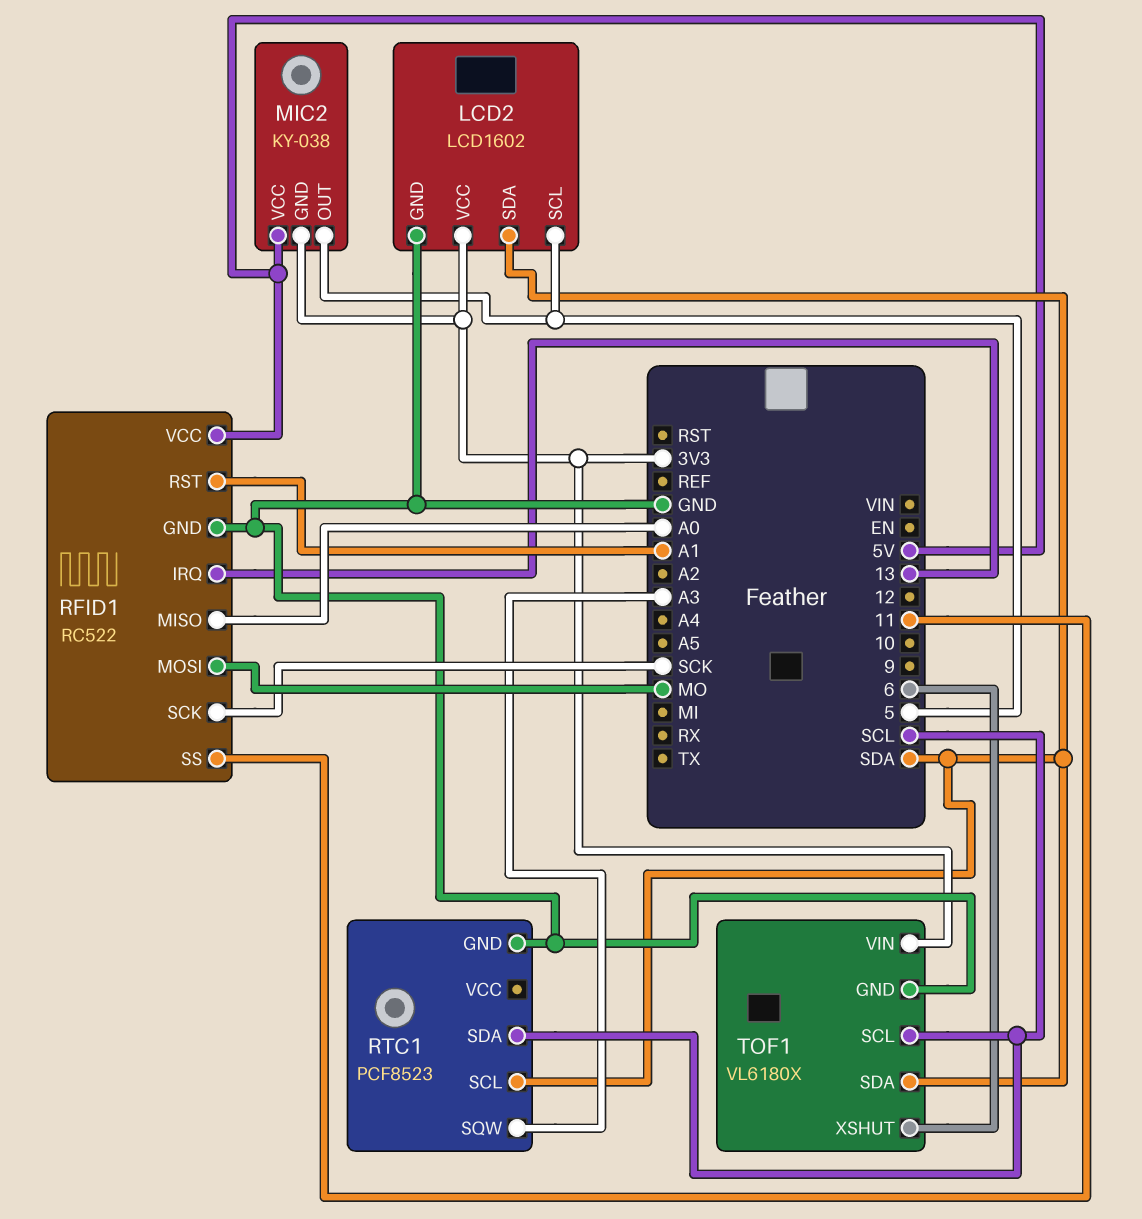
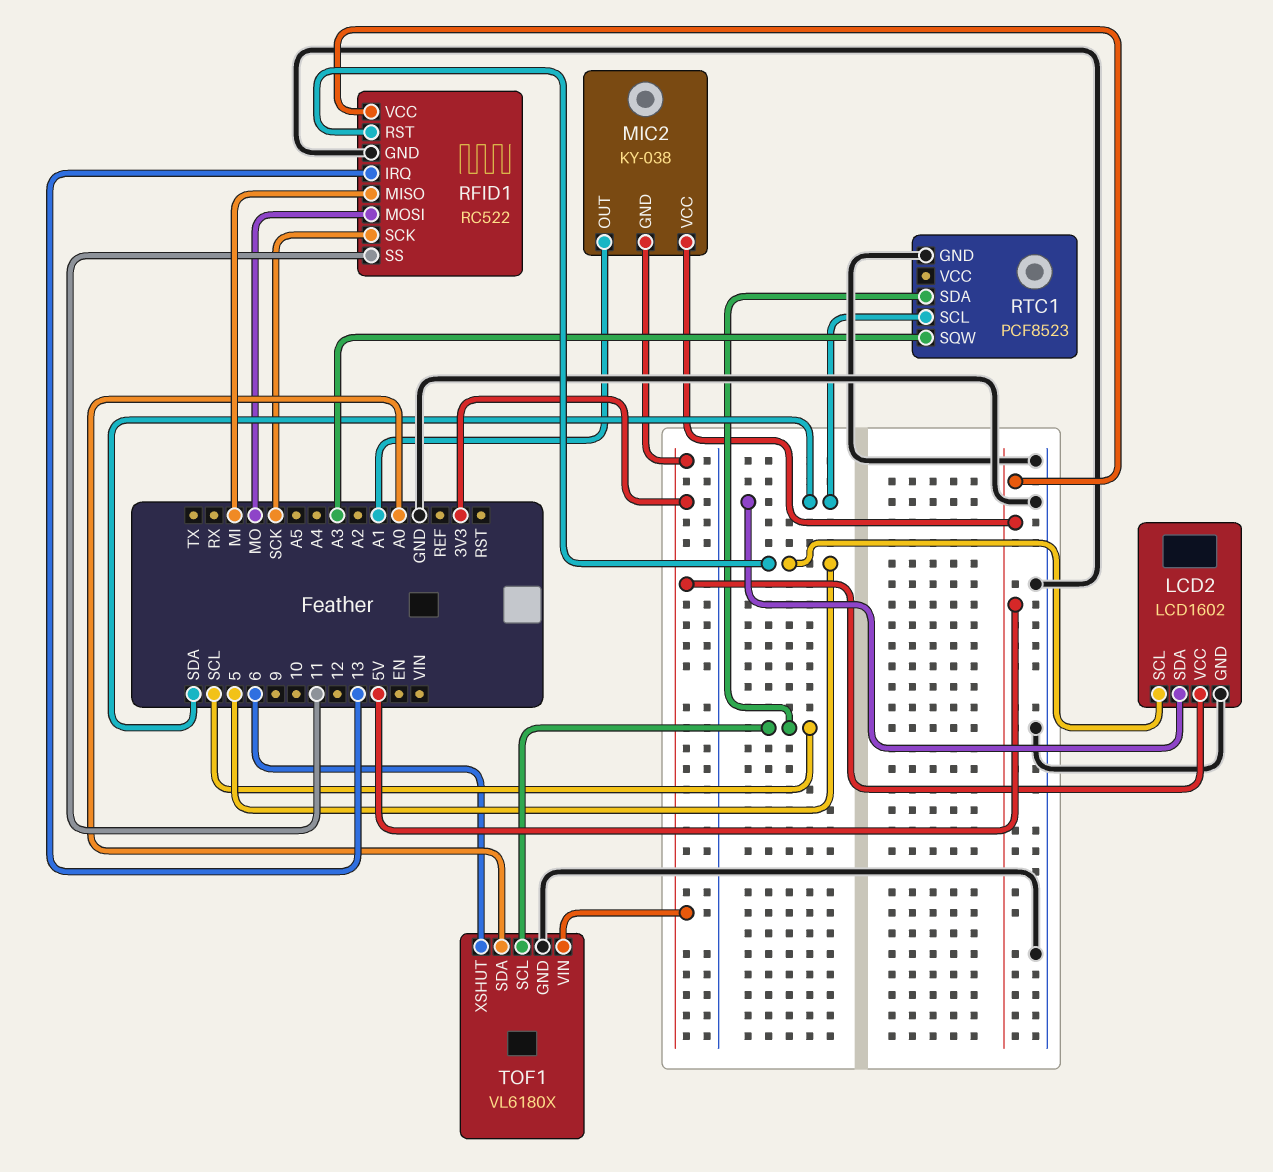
MIC2 pin OUT: 5 -> A1
RFID1 pin MISO: A0 -> MI
RFID1 pin RST: A1 -> 5
TOF1 pin SDA: SDA -> A0

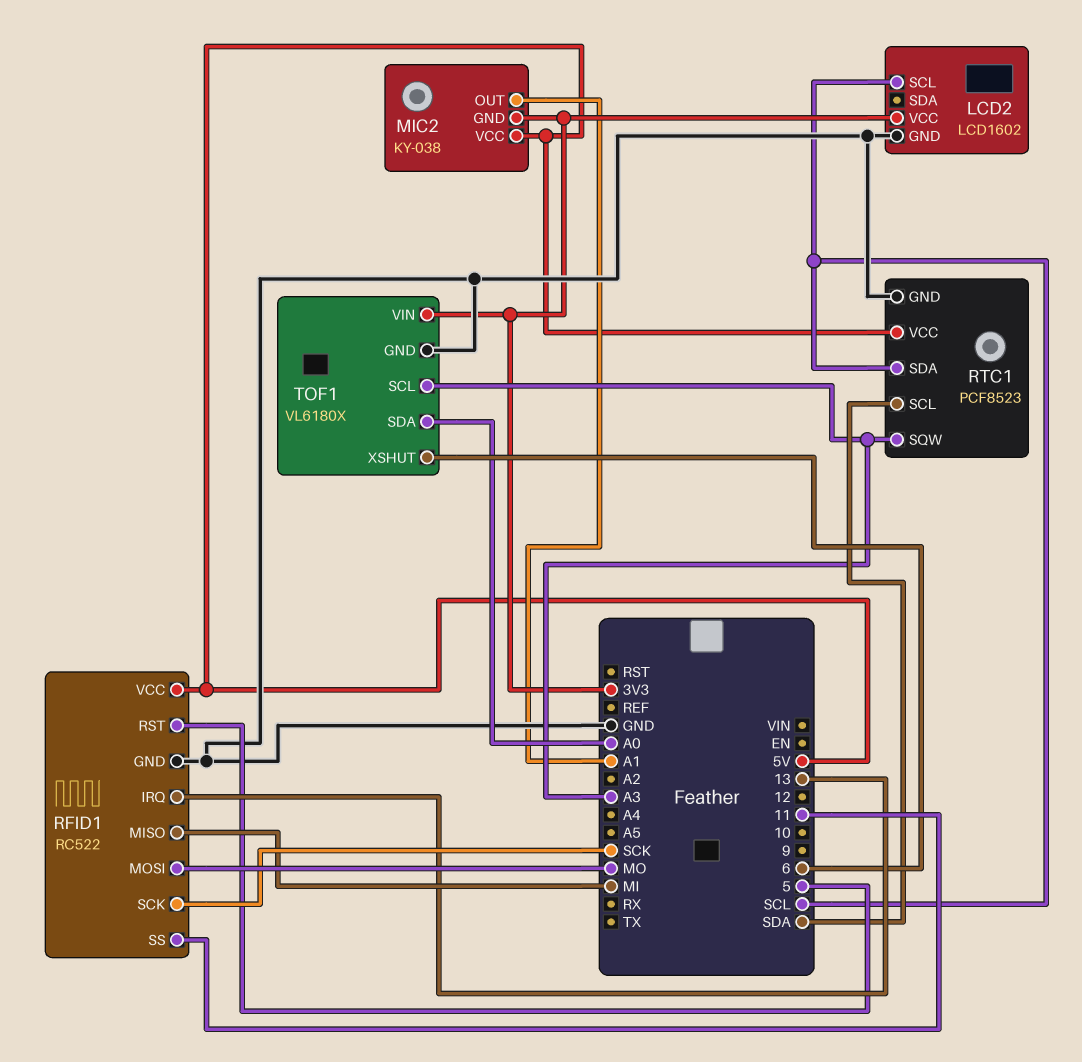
LCD2 pin SCL: 5 -> SCL
LCD2 pin SDA: SDA -> none
RTC1 pin VCC: none -> 5V
TOF1 pin SCL: SCL -> A3

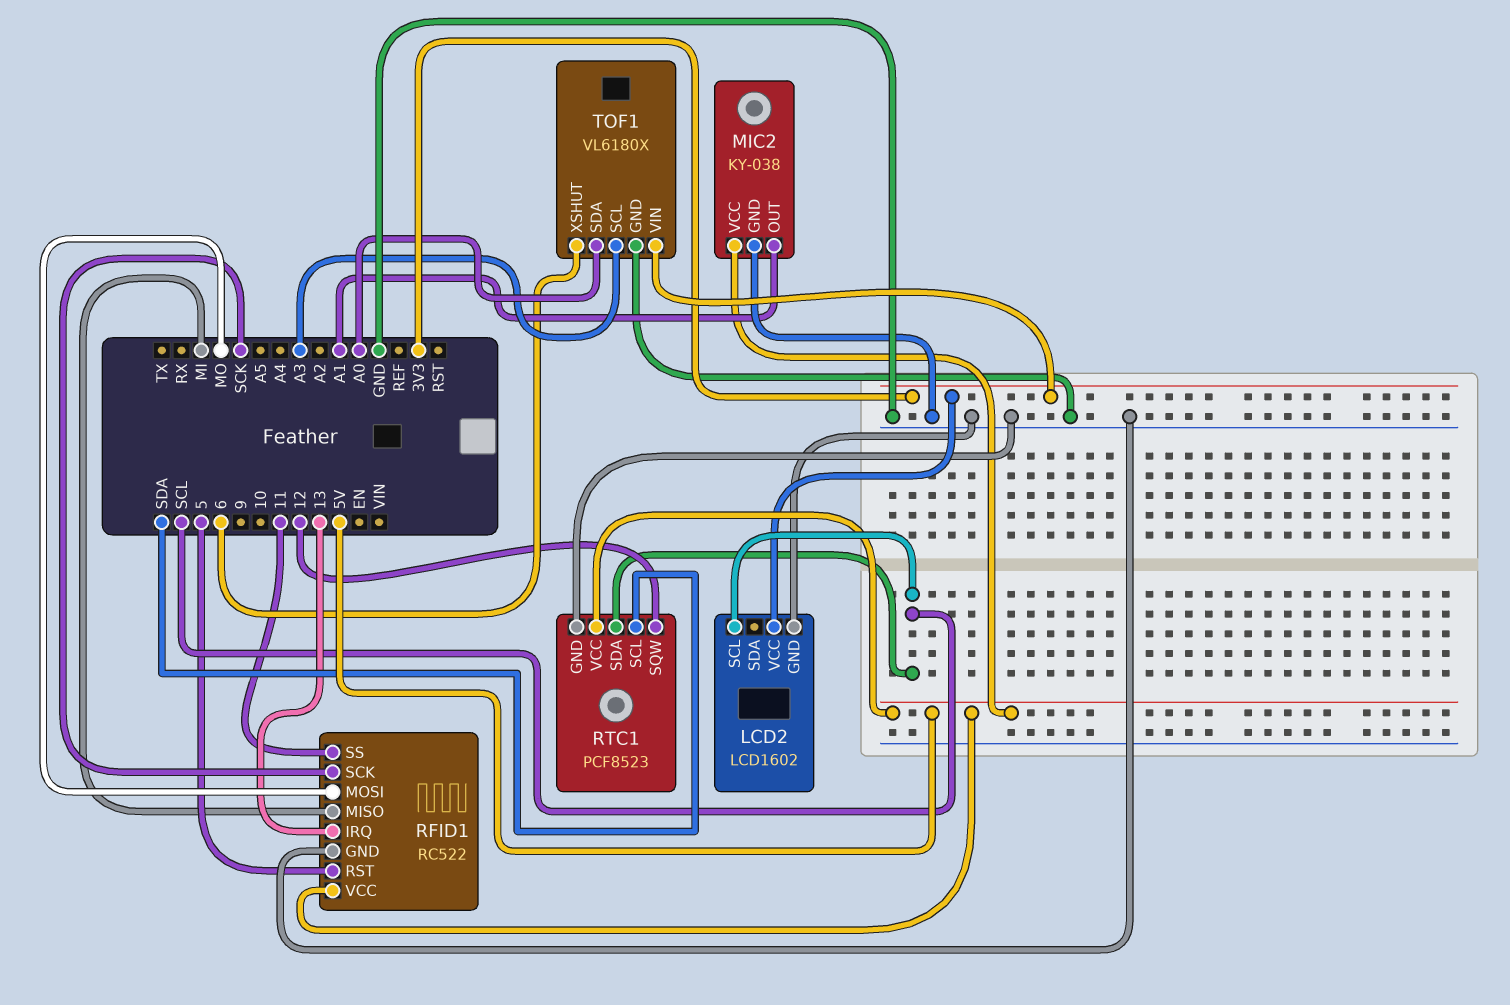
MIC2 pin GND: 3V3 -> GND
RTC1 pin SQW: A3 -> 12

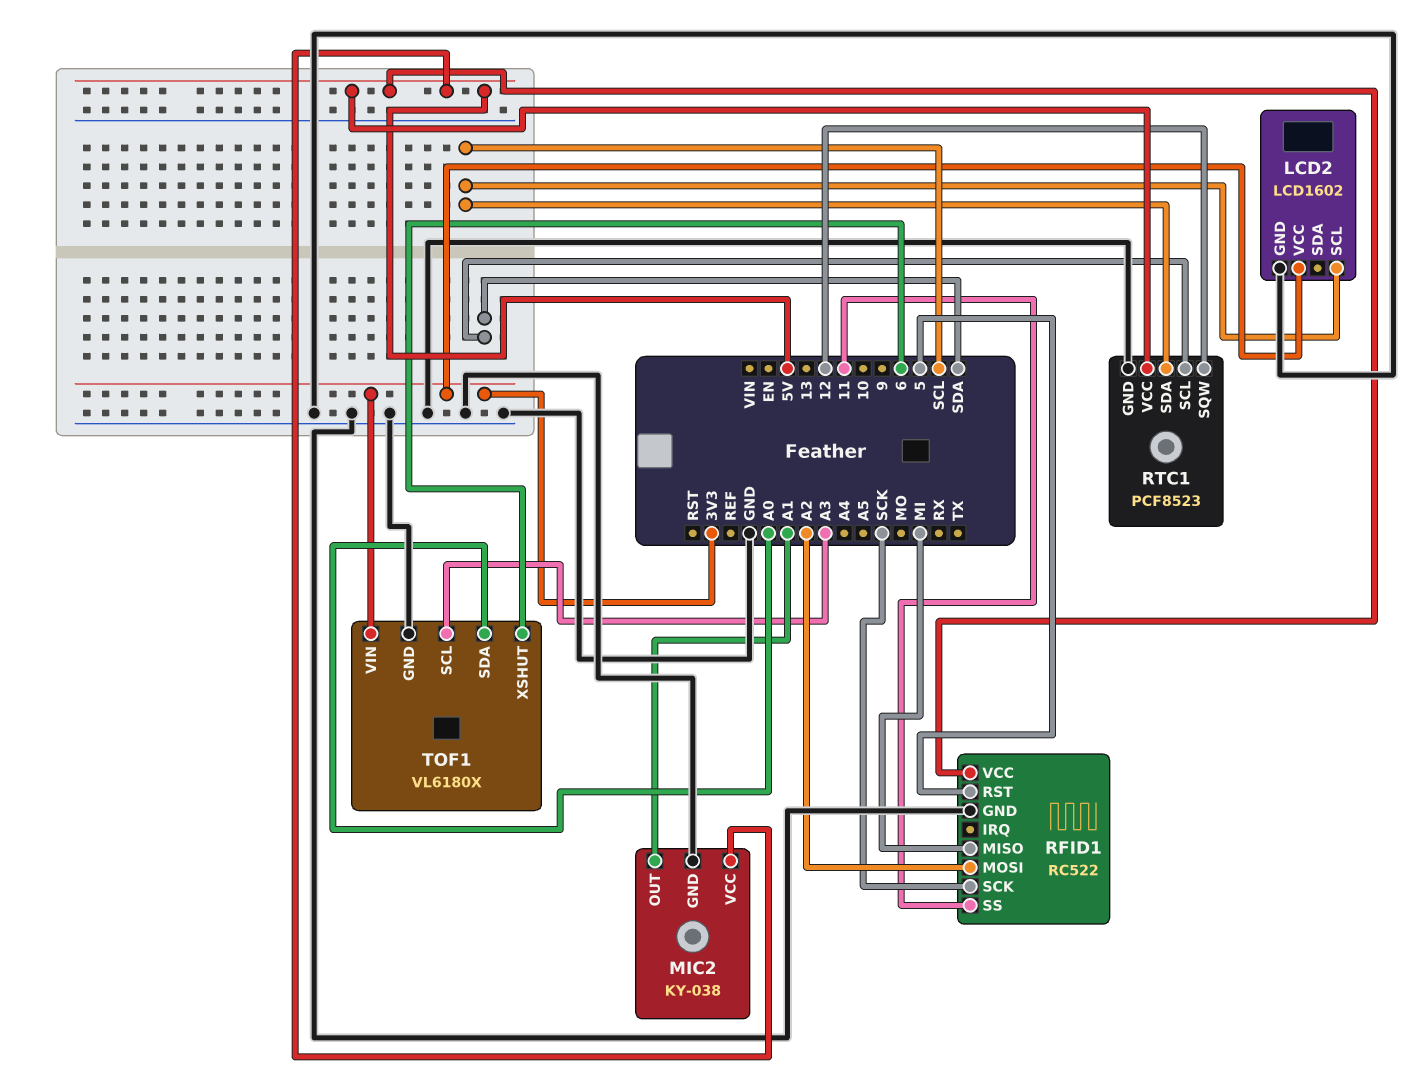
RFID1 pin IRQ: 13 -> none
RFID1 pin MOSI: MO -> A2

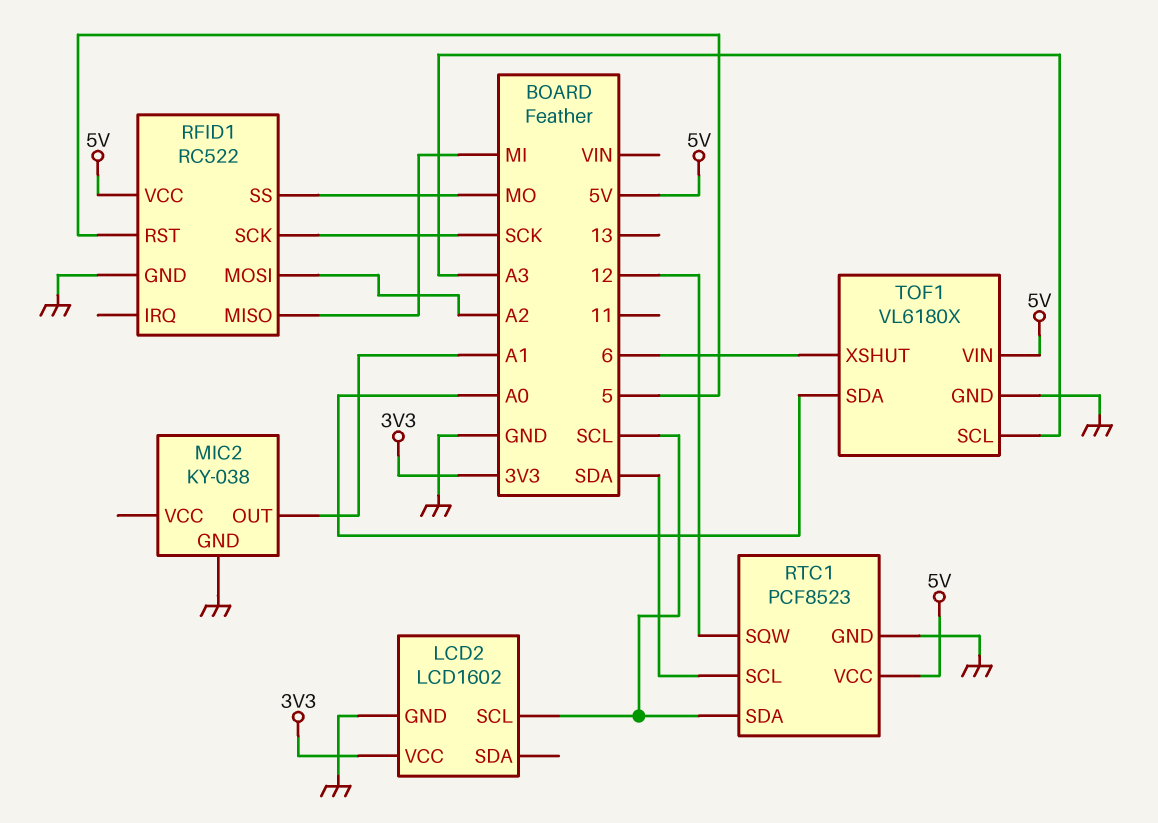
MIC2 pin VCC: 5V -> none
RFID1 pin SS: 11 -> MO
TOF1 pin VIN: 3V3 -> 5V

